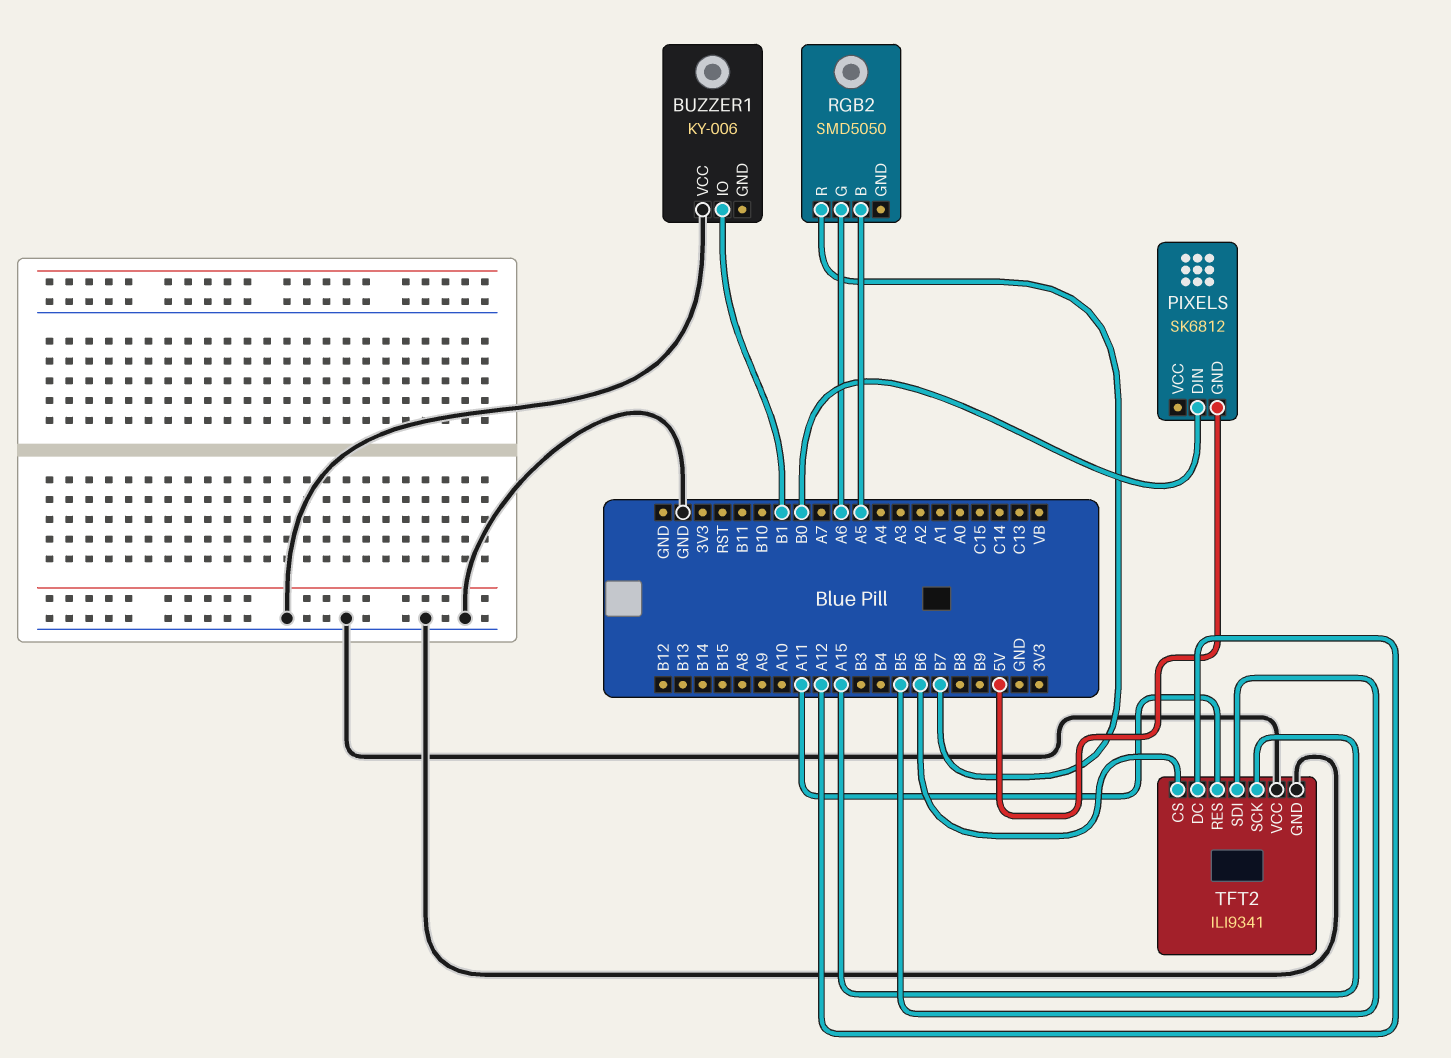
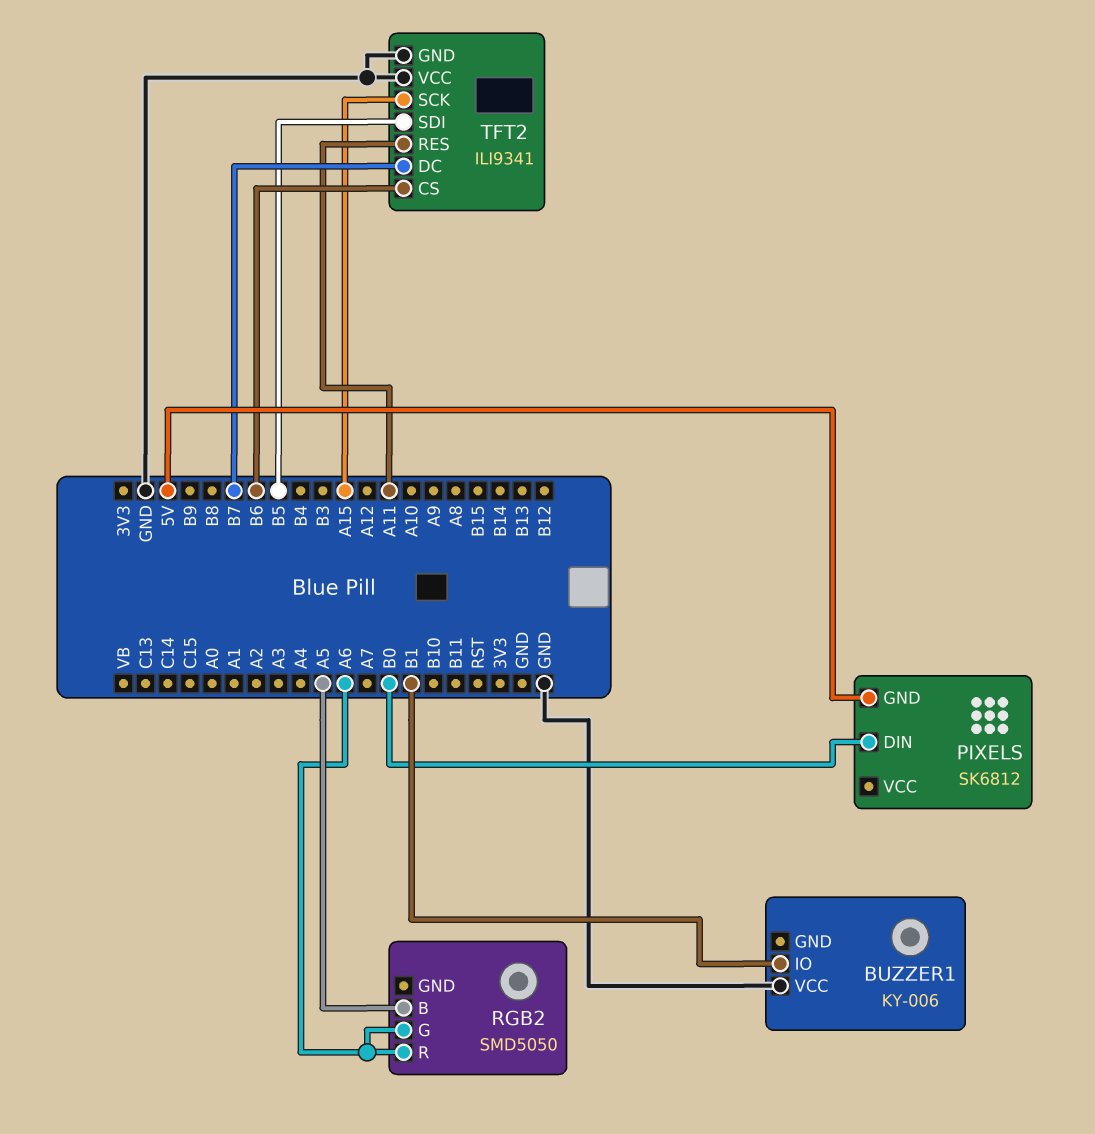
RGB2 pin R: B7 -> A6
TFT2 pin DC: A12 -> B7

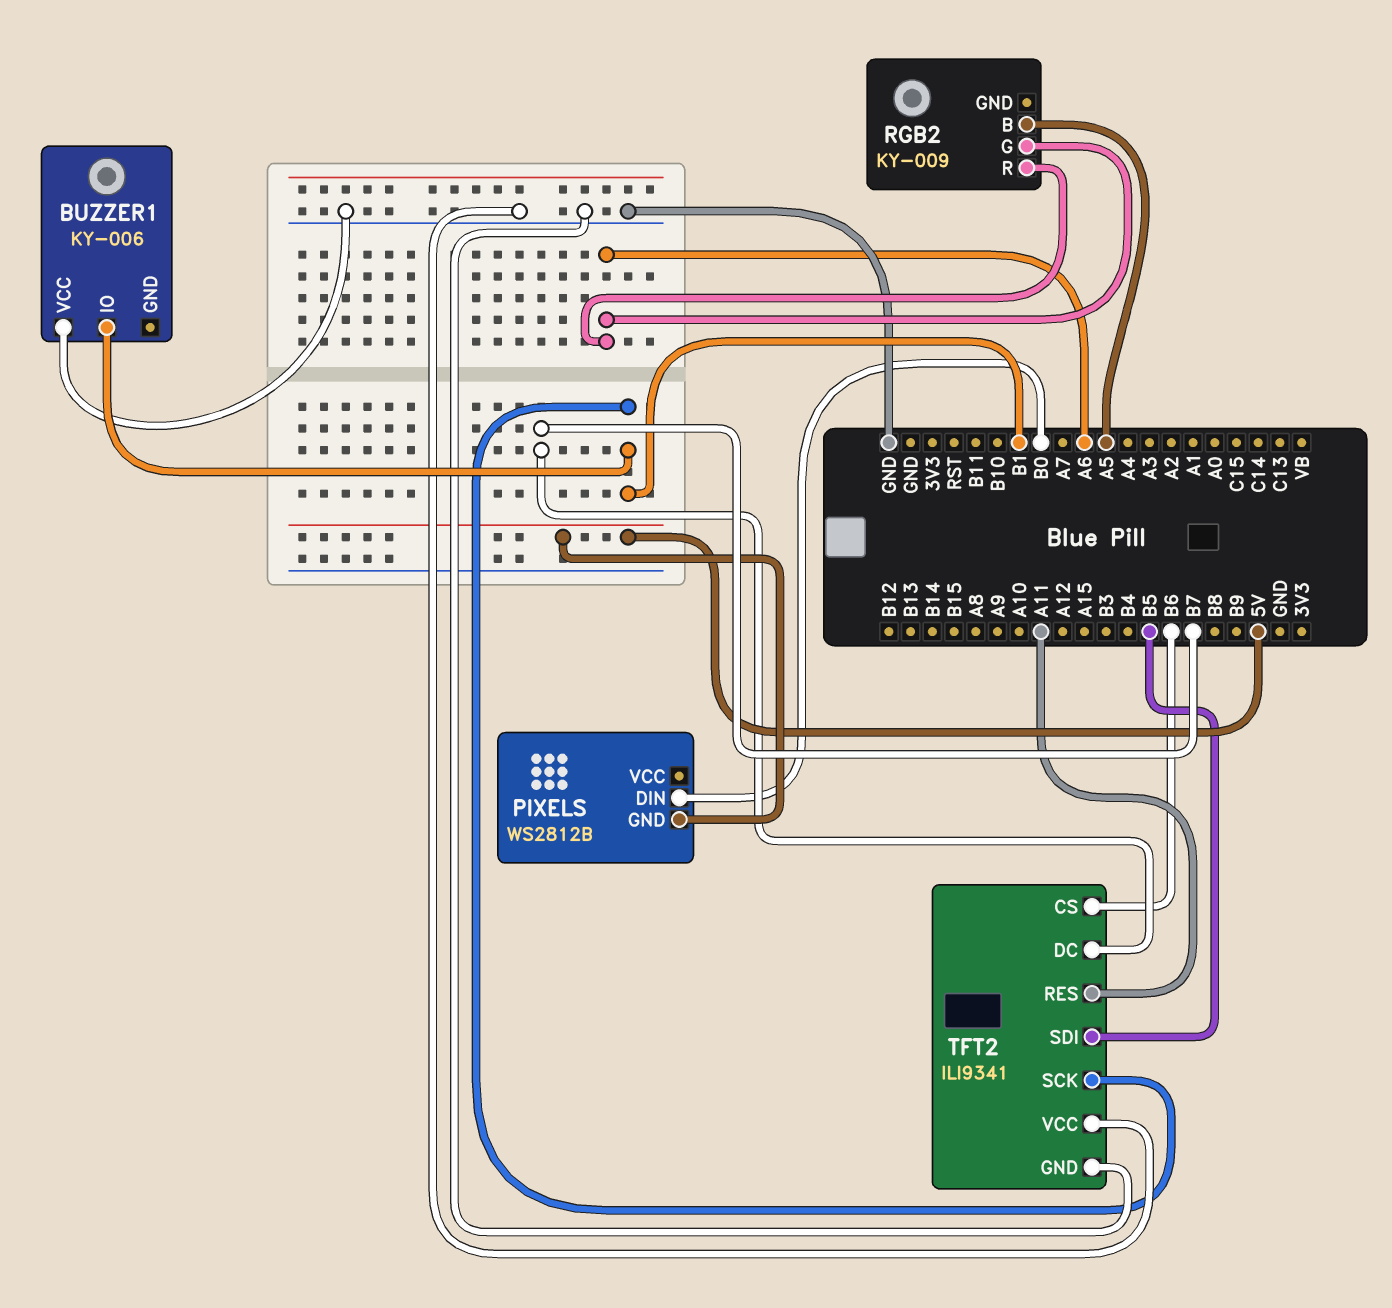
PIXELS: SK6812 -> WS2812B
RGB2: SMD5050 -> KY-009
TFT2 pin SCK: A15 -> B1

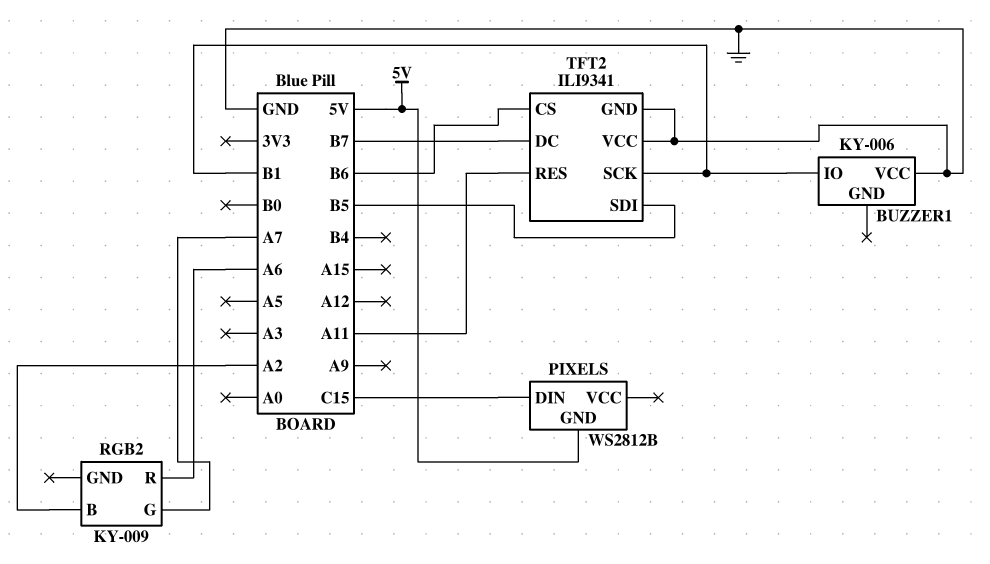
PIXELS pin DIN: B0 -> C15
RGB2 pin B: A5 -> A2
RGB2 pin G: A6 -> A7

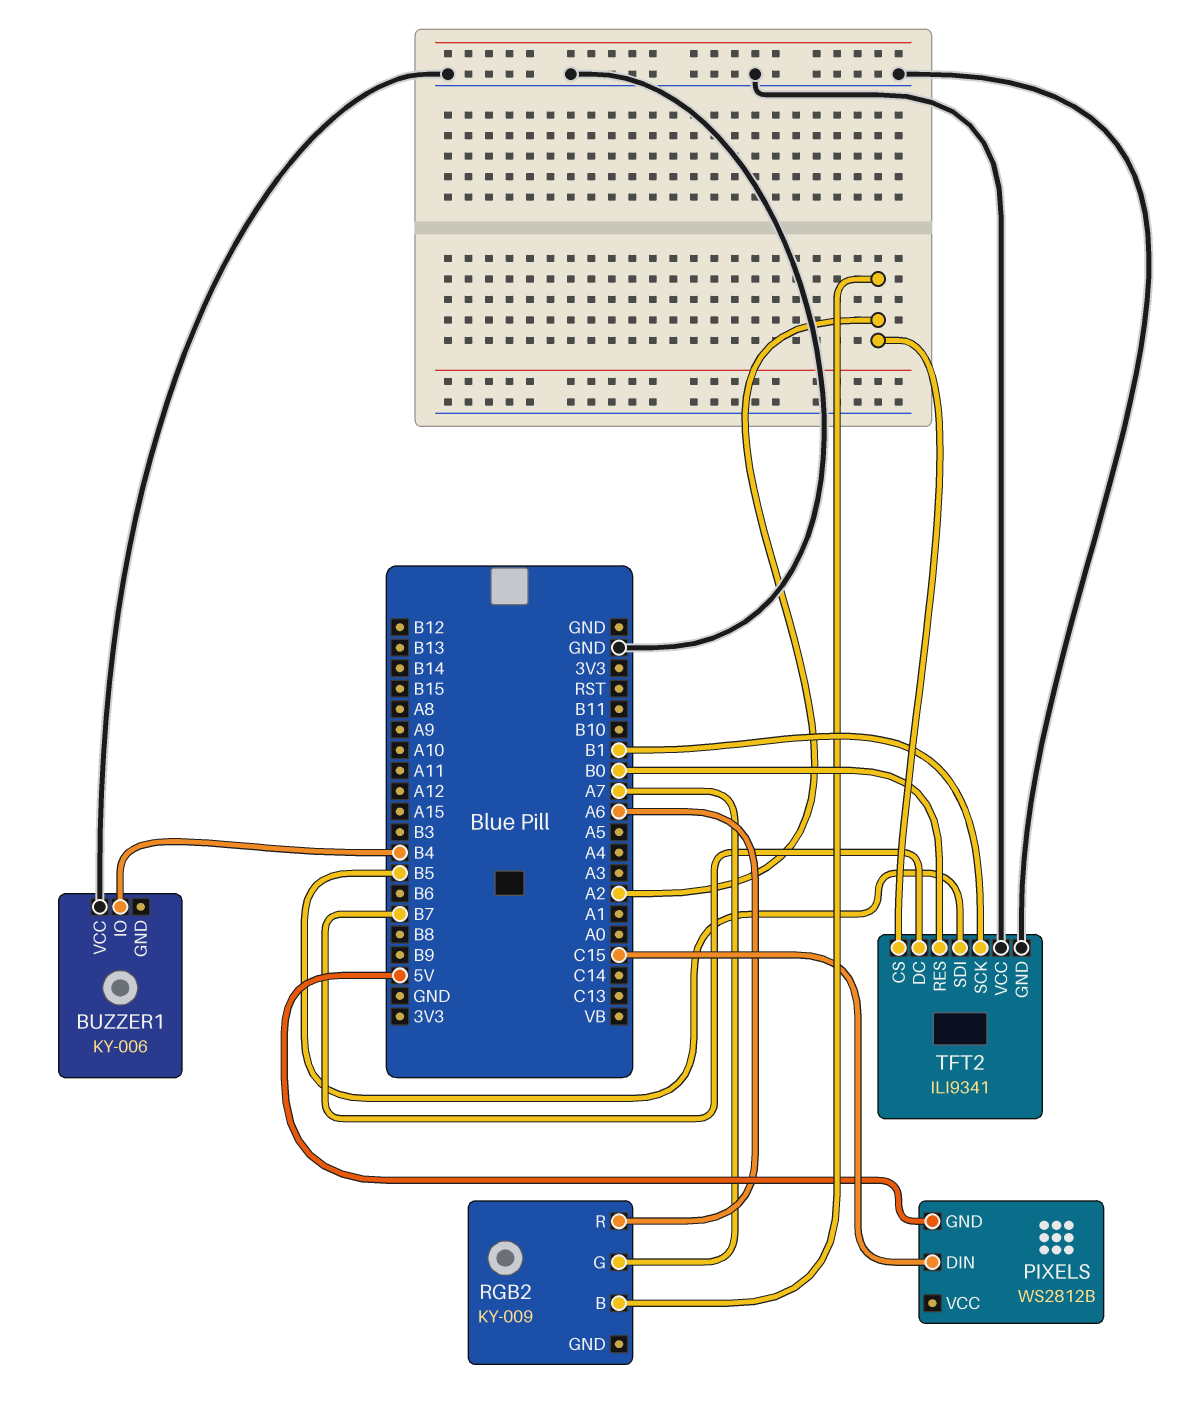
BUZZER1 pin IO: B1 -> B4
TFT2 pin CS: B6 -> A2
TFT2 pin RES: A11 -> B0

